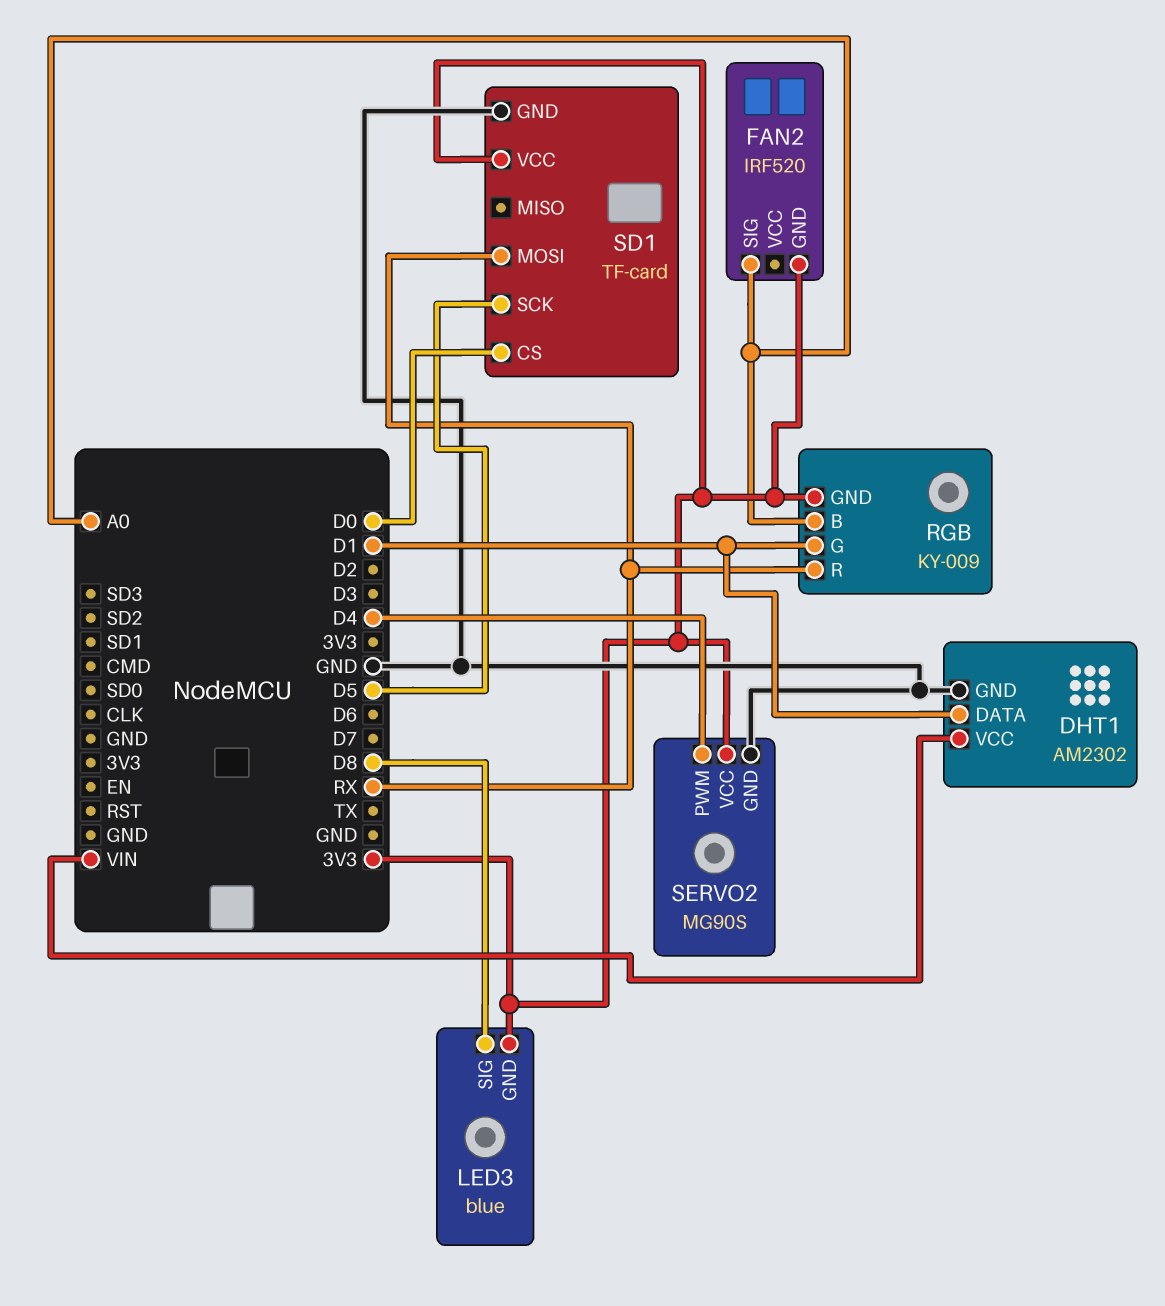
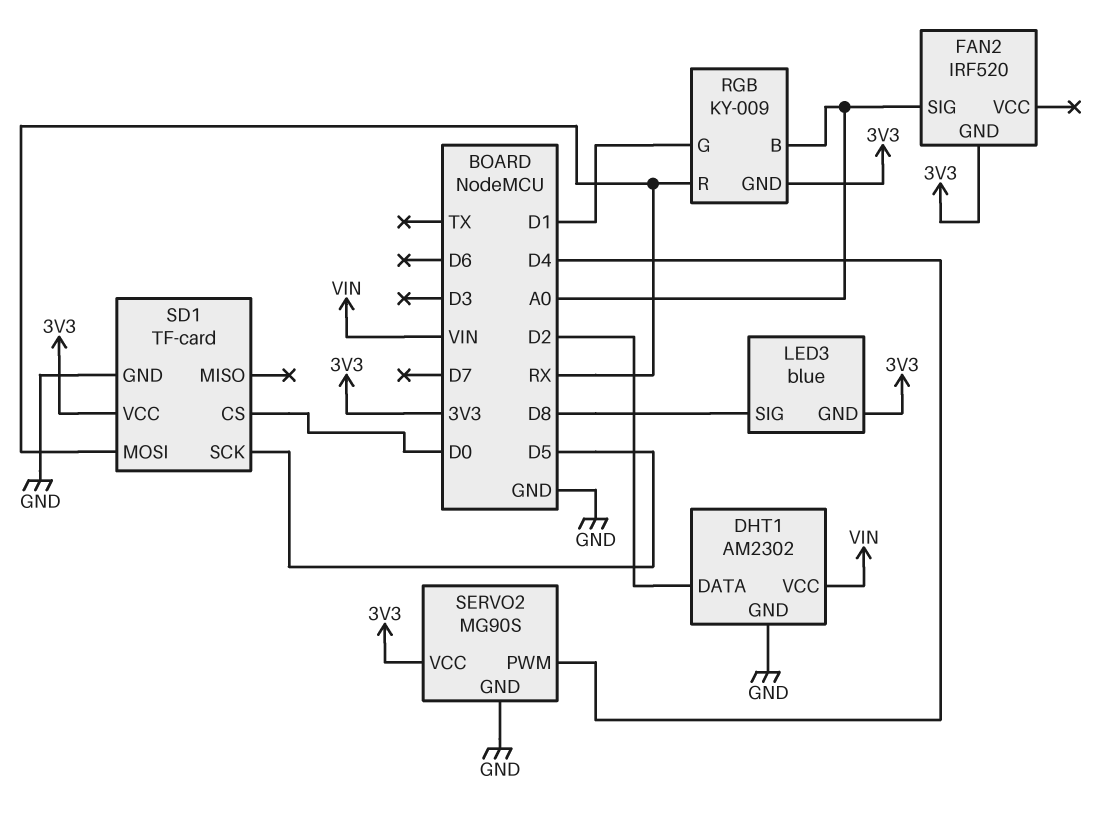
DHT1 pin DATA: D1 -> D2

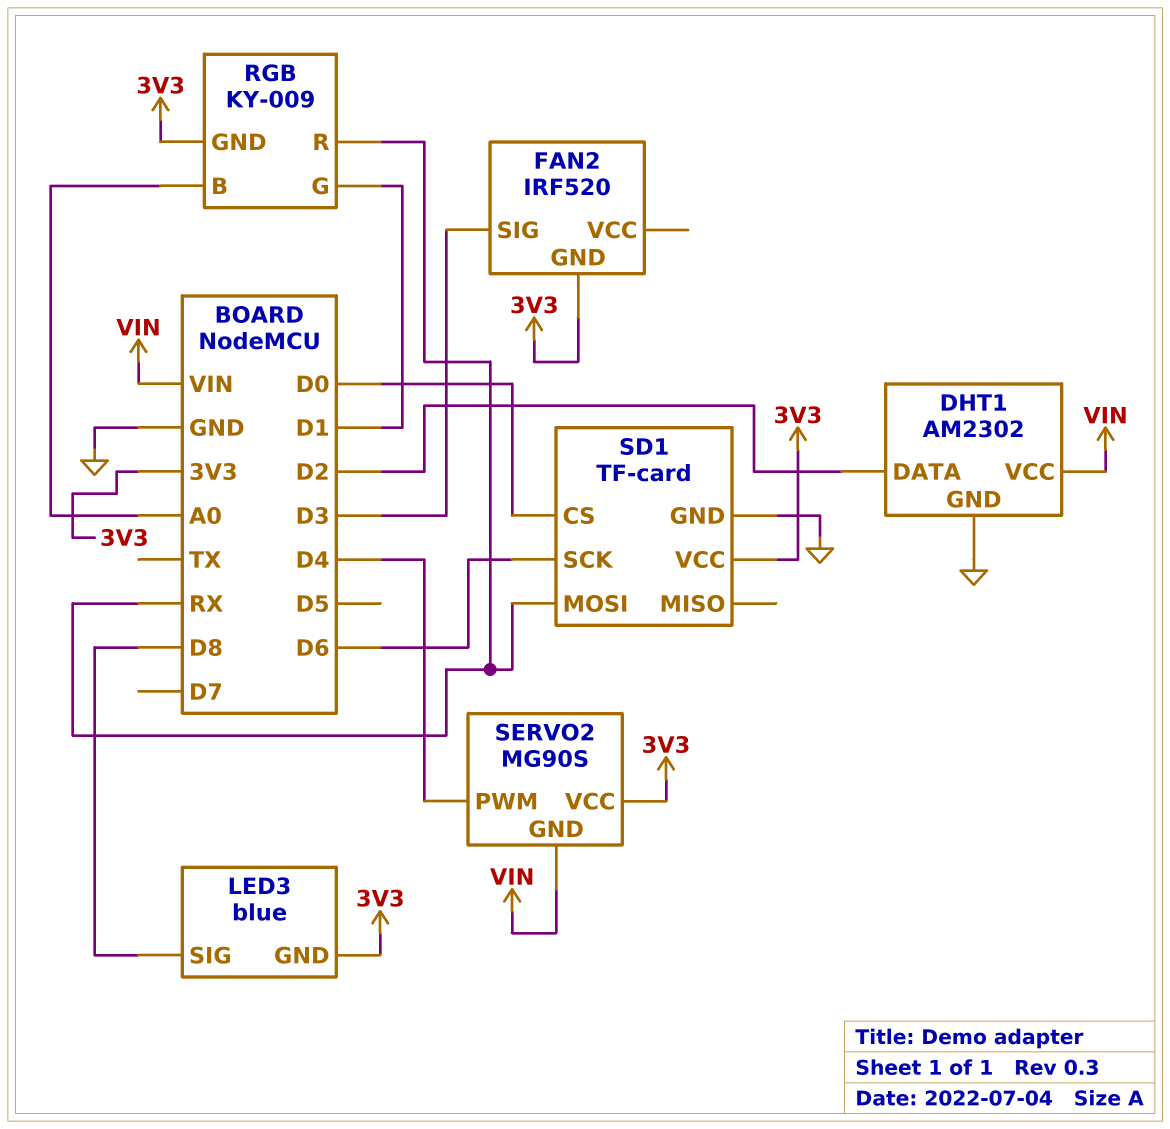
FAN2 pin SIG: A0 -> D3
SD1 pin SCK: D5 -> D6
SERVO2 pin GND: GND -> VIN

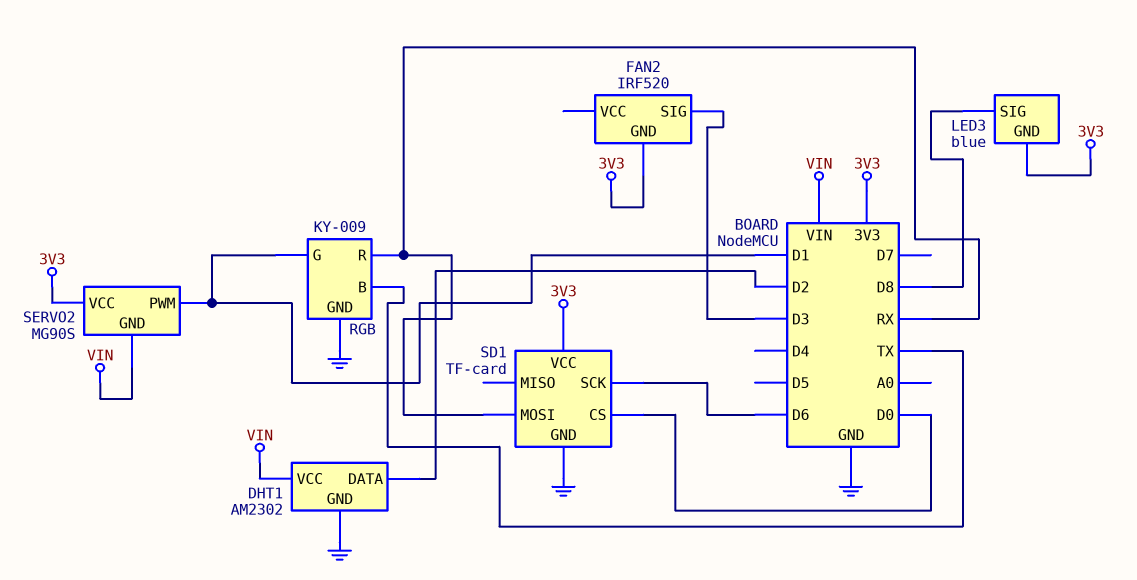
RGB pin B: A0 -> TX
RGB pin GND: 3V3 -> GND
SERVO2 pin PWM: D4 -> D1

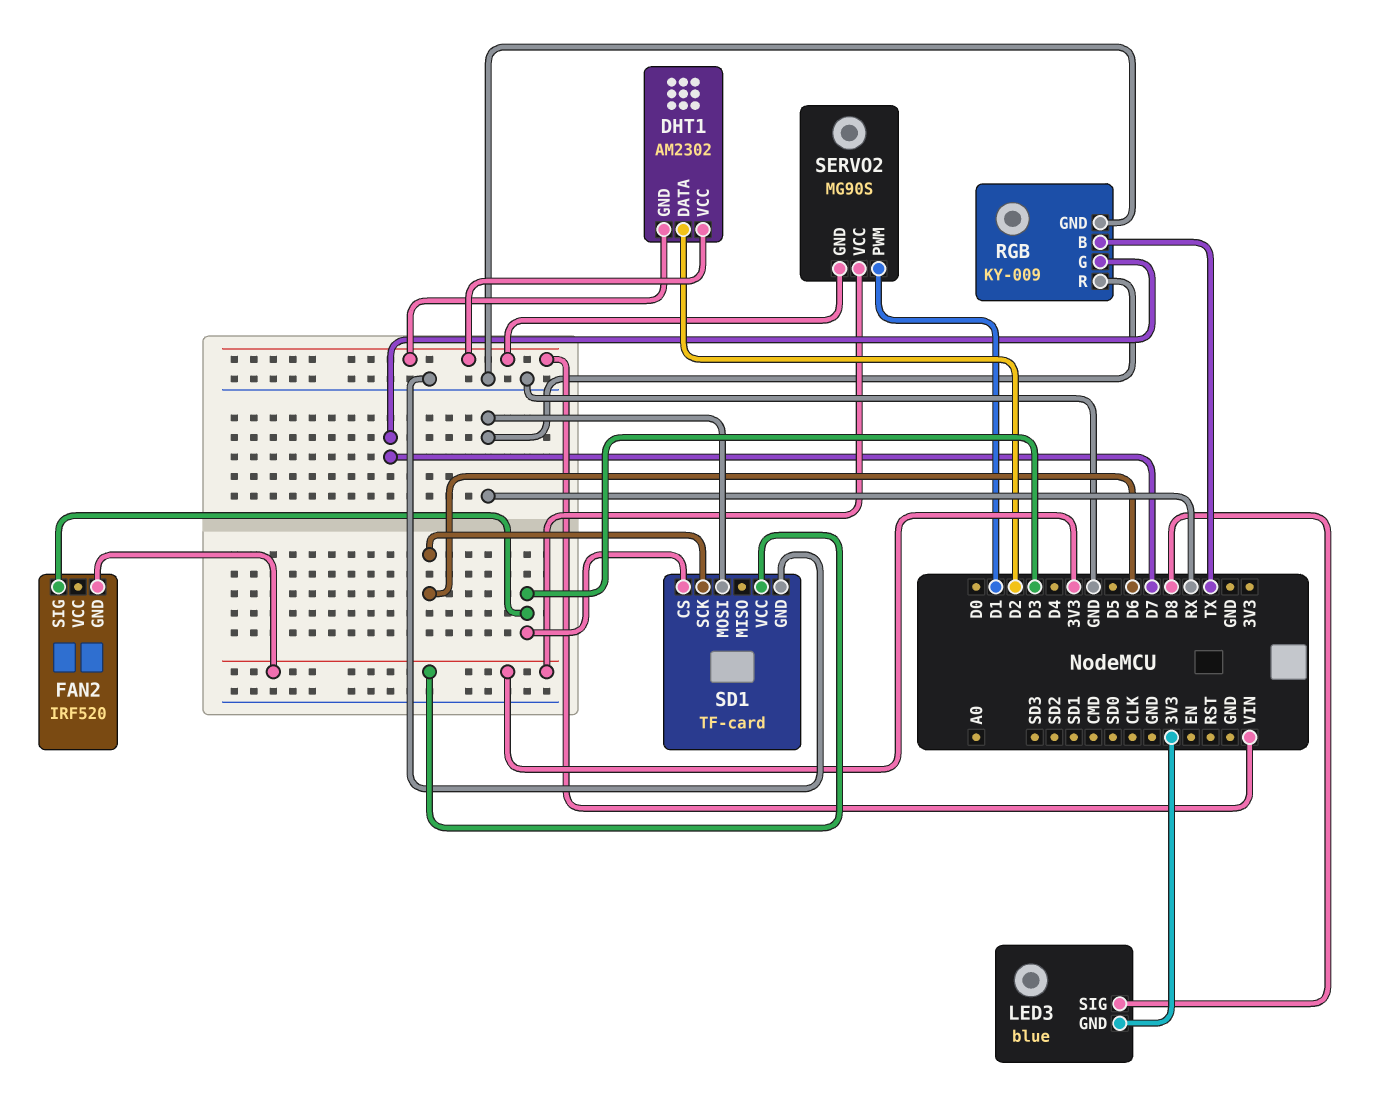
DHT1 pin GND: GND -> VIN
RGB pin G: D1 -> D7
SD1 pin CS: D0 -> D3

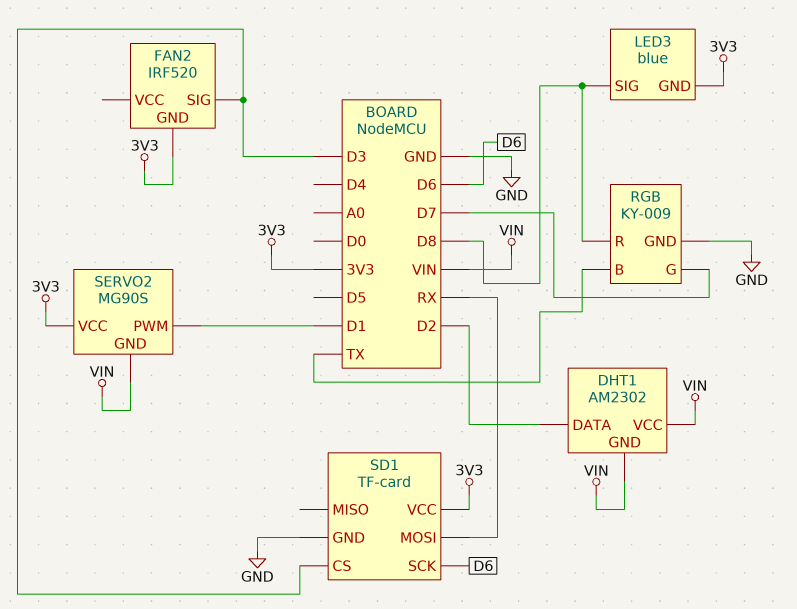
RGB pin R: RX -> D8

